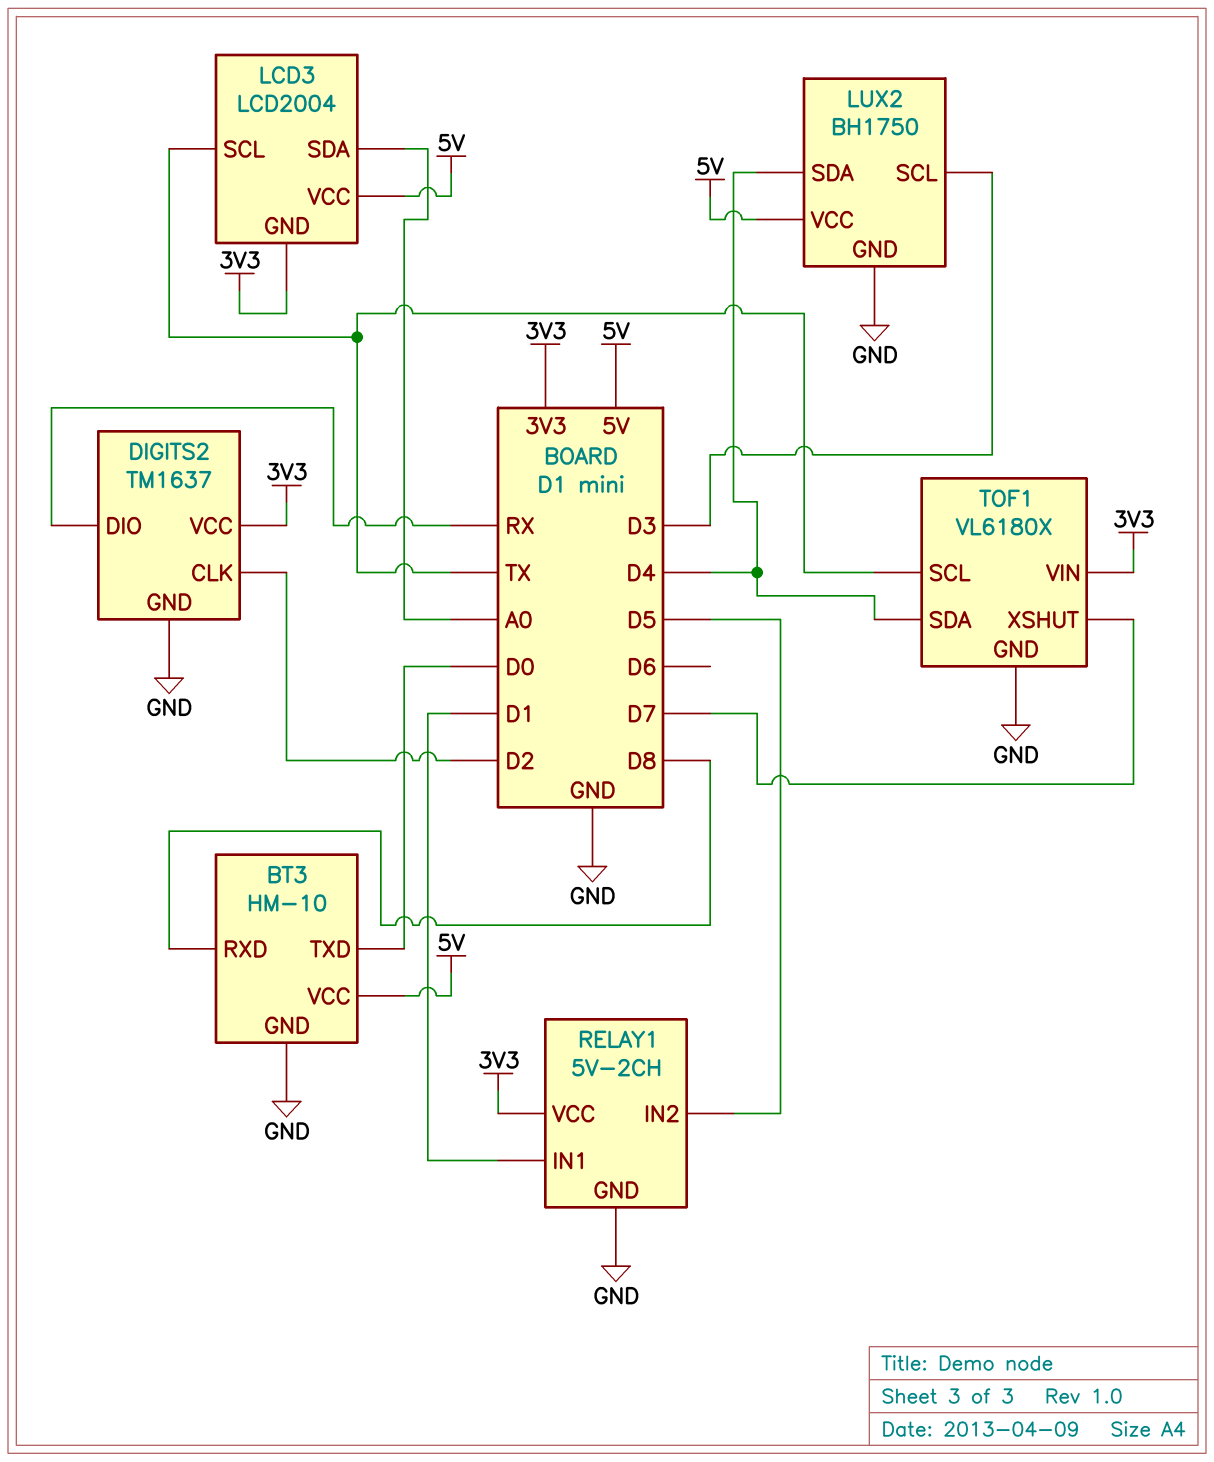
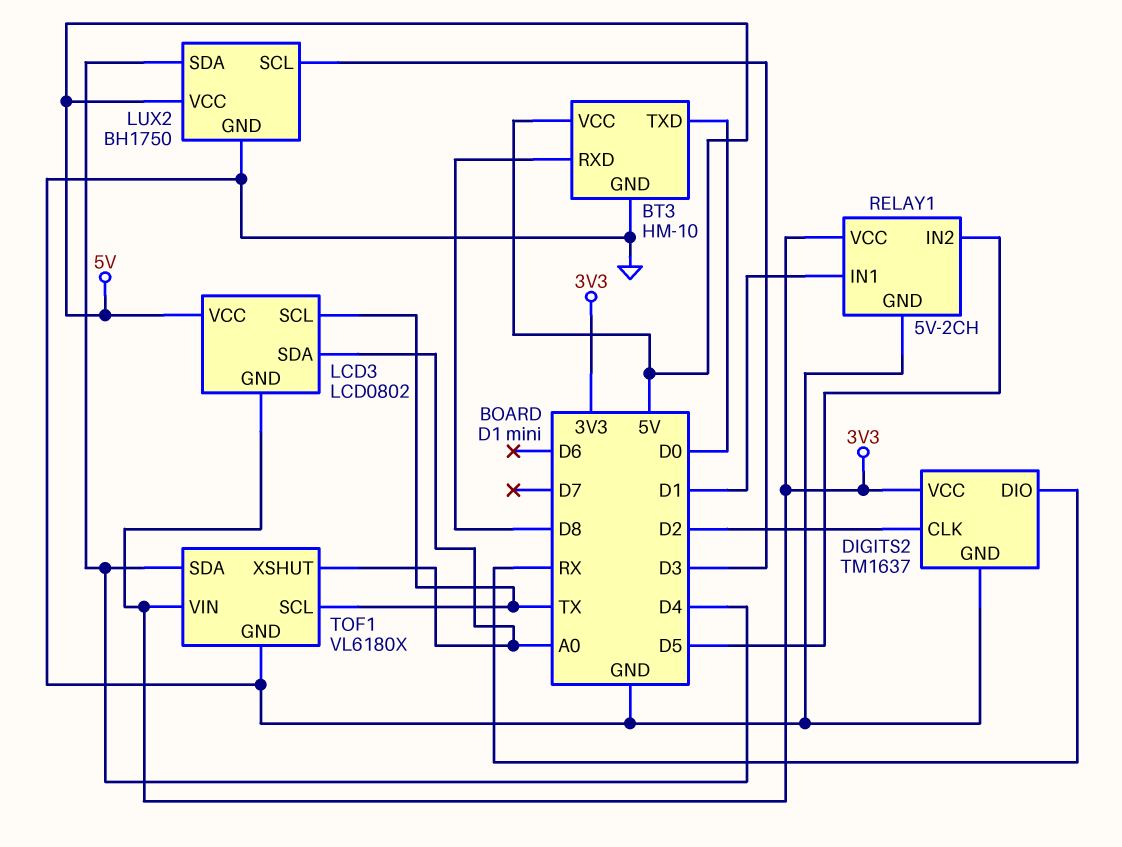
LCD3: LCD2004 -> LCD0802
TOF1 pin XSHUT: D7 -> A0

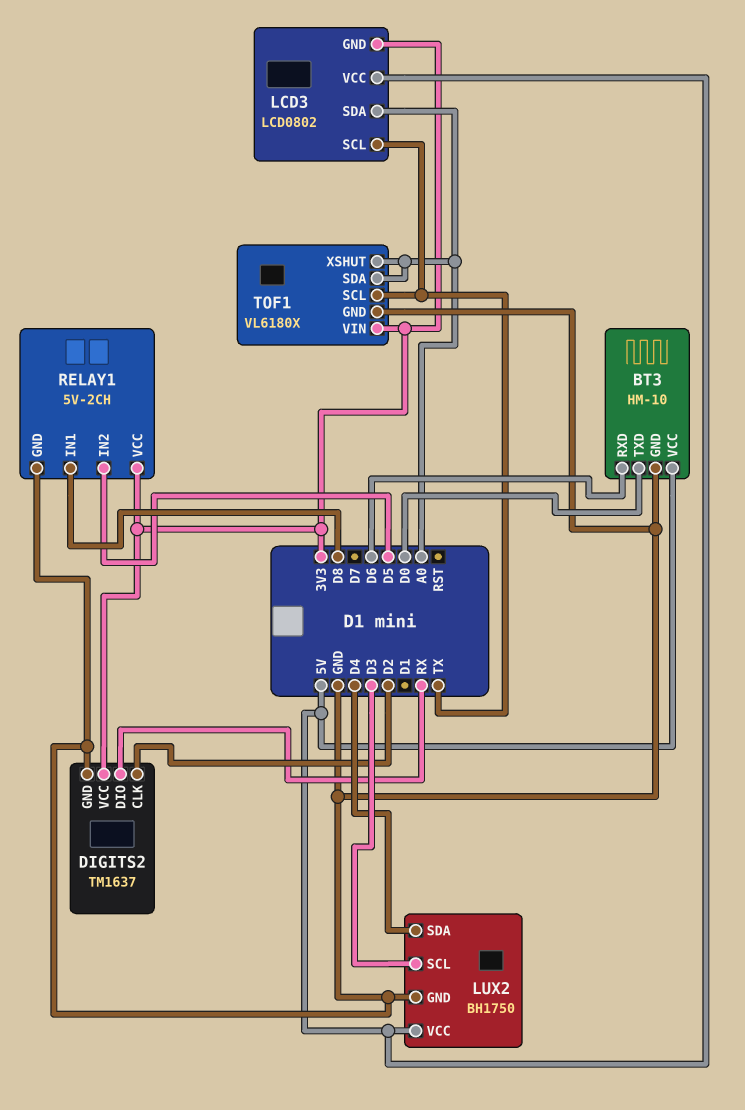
BT3 pin RXD: D8 -> D6
RELAY1 pin IN1: D1 -> D8
TOF1 pin SDA: D4 -> A0

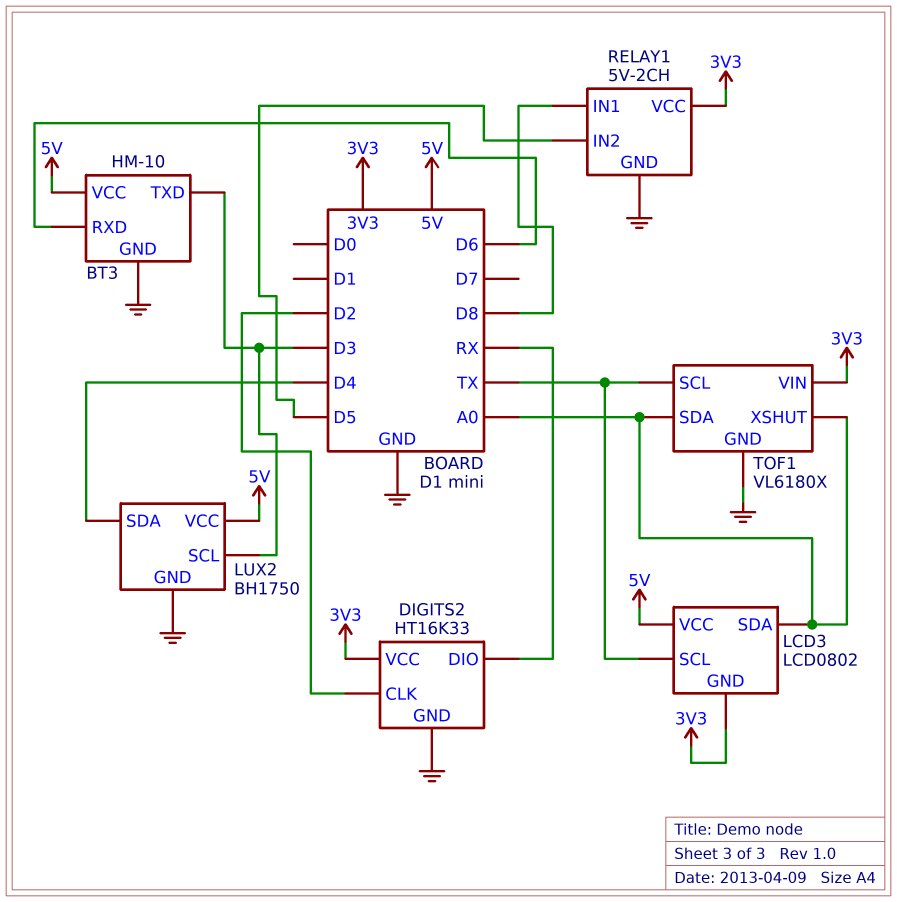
BT3 pin TXD: D0 -> D3
DIGITS2: TM1637 -> HT16K33

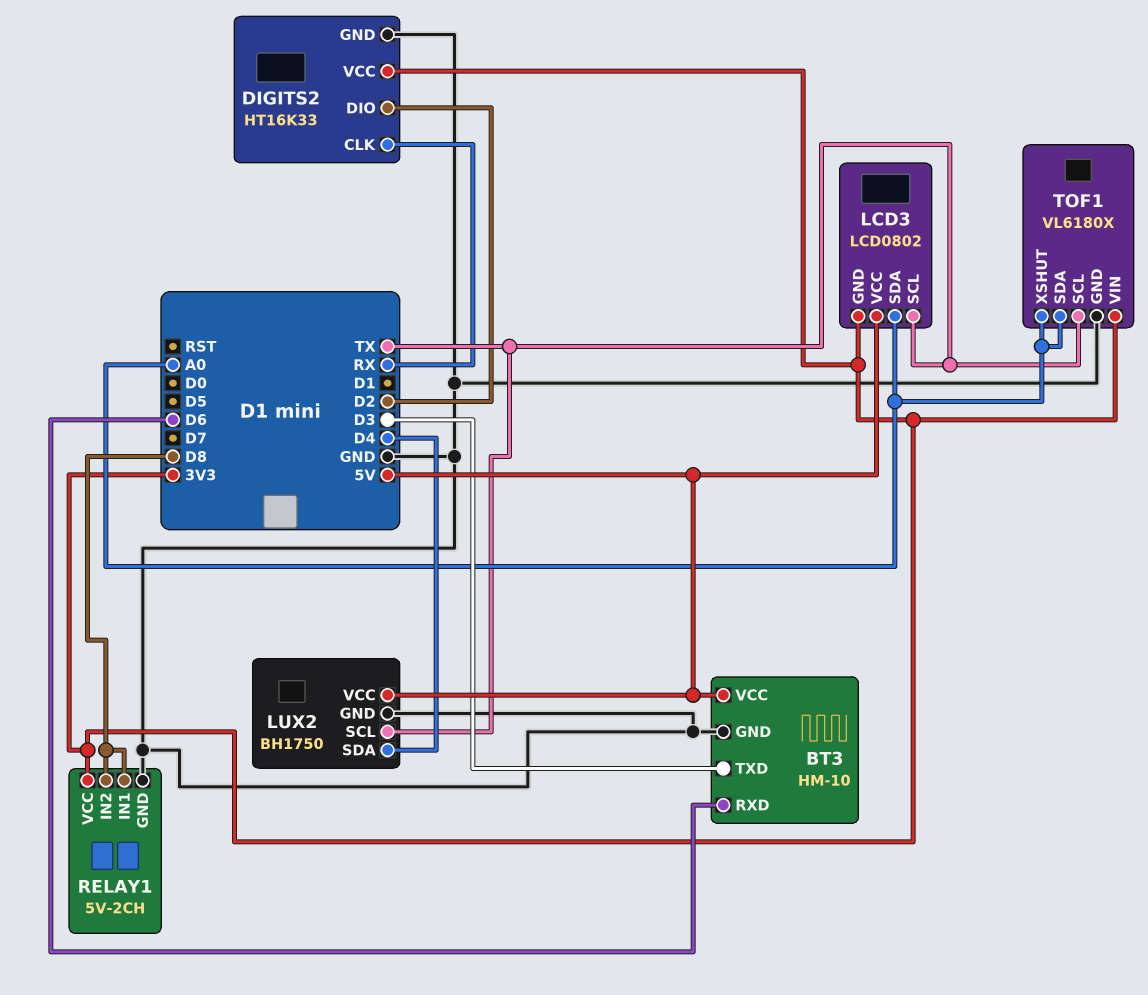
DIGITS2 pin CLK: D2 -> RX
DIGITS2 pin DIO: RX -> D2
LUX2 pin SCL: D3 -> TX
RELAY1 pin IN2: D5 -> D8

